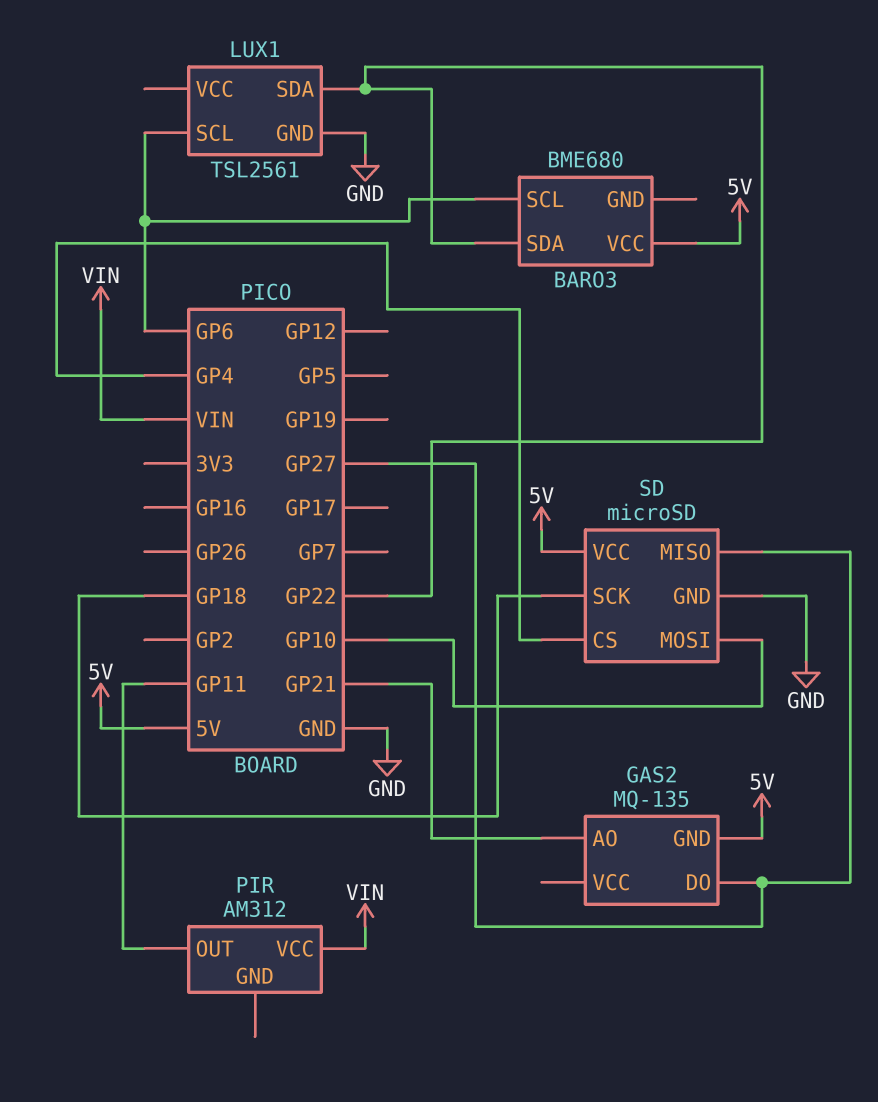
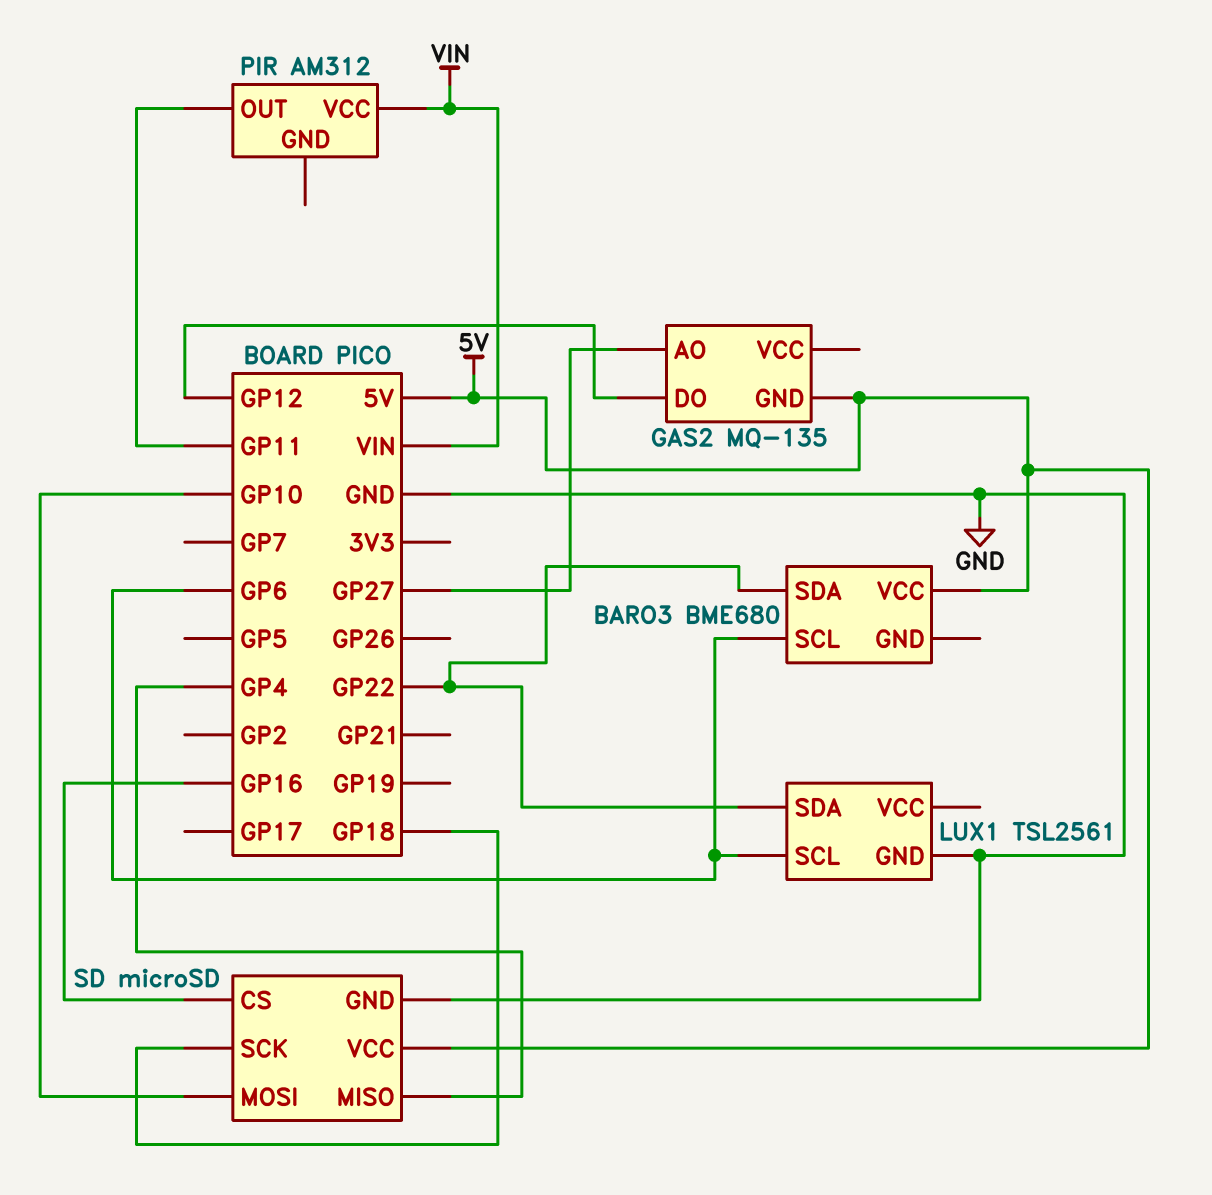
GAS2 pin AO: GP21 -> GP27
GAS2 pin DO: GP27 -> GP12
SD pin CS: GP4 -> GP16
SD pin MISO: GP27 -> GP4

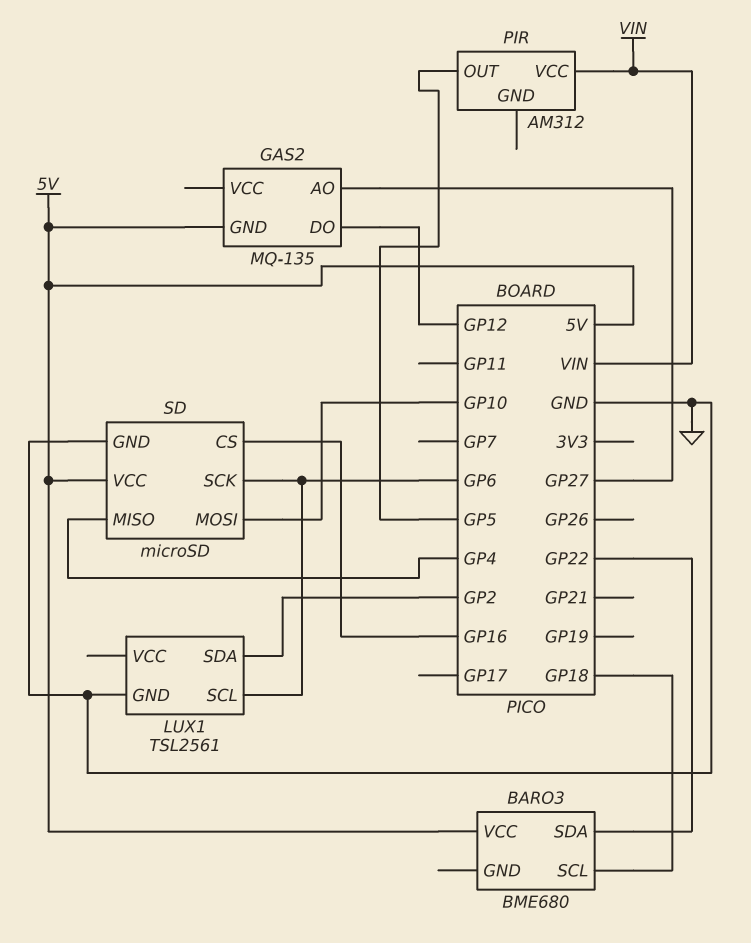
BARO3 pin SCL: GP6 -> GP18
LUX1 pin SDA: GP22 -> GP2
PIR pin OUT: GP11 -> GP5
SD pin SCK: GP18 -> GP6

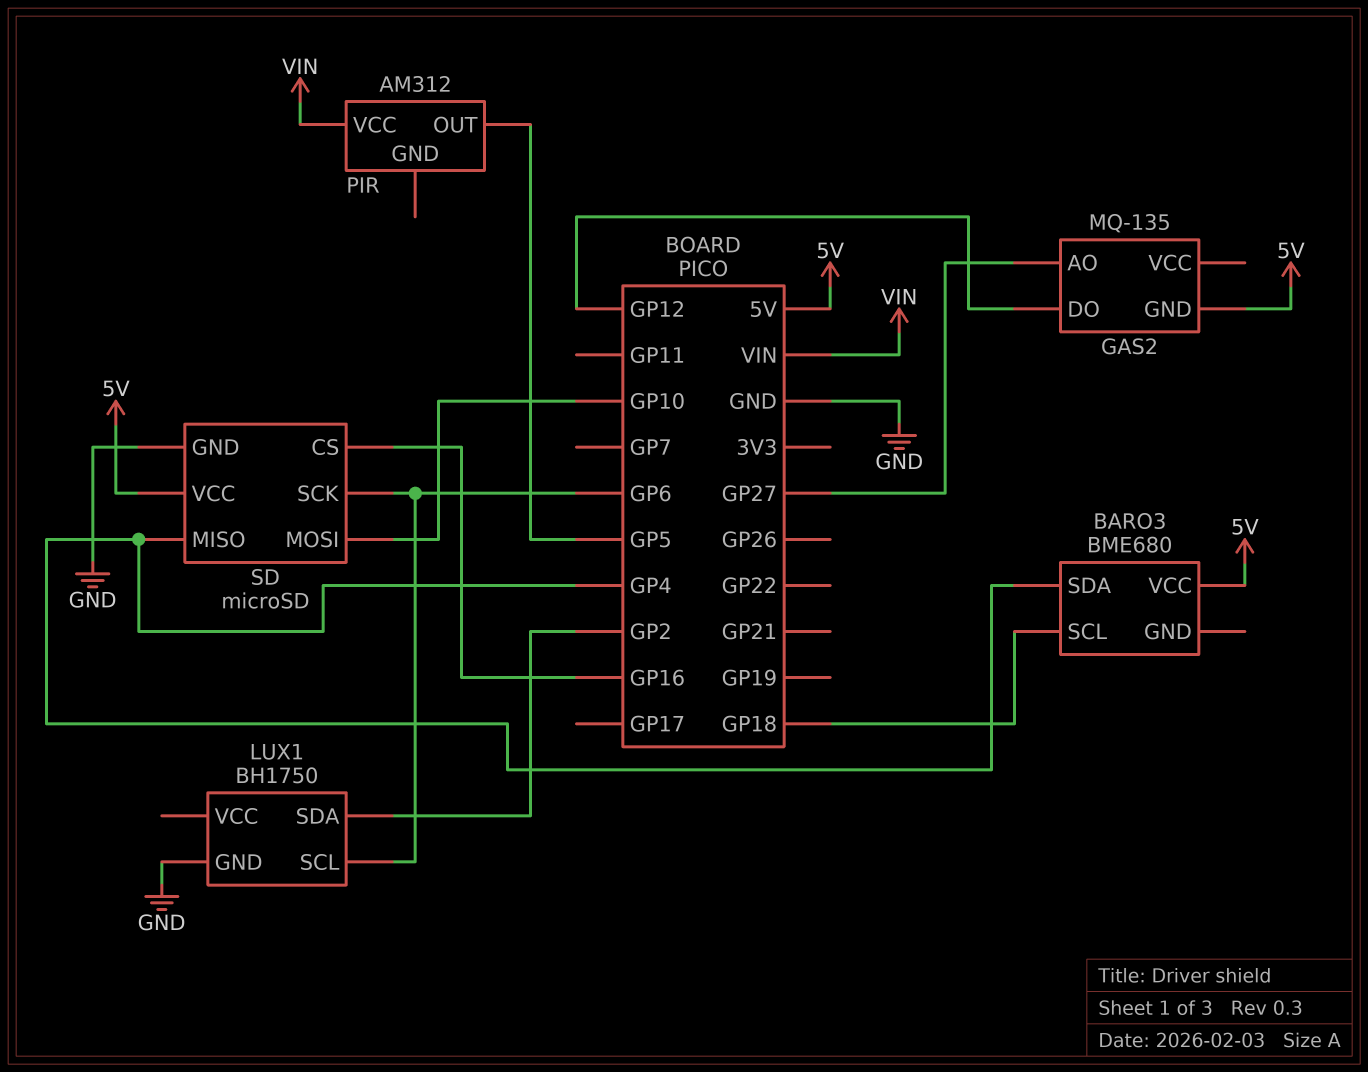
BARO3 pin SDA: GP22 -> GP4
LUX1: TSL2561 -> BH1750

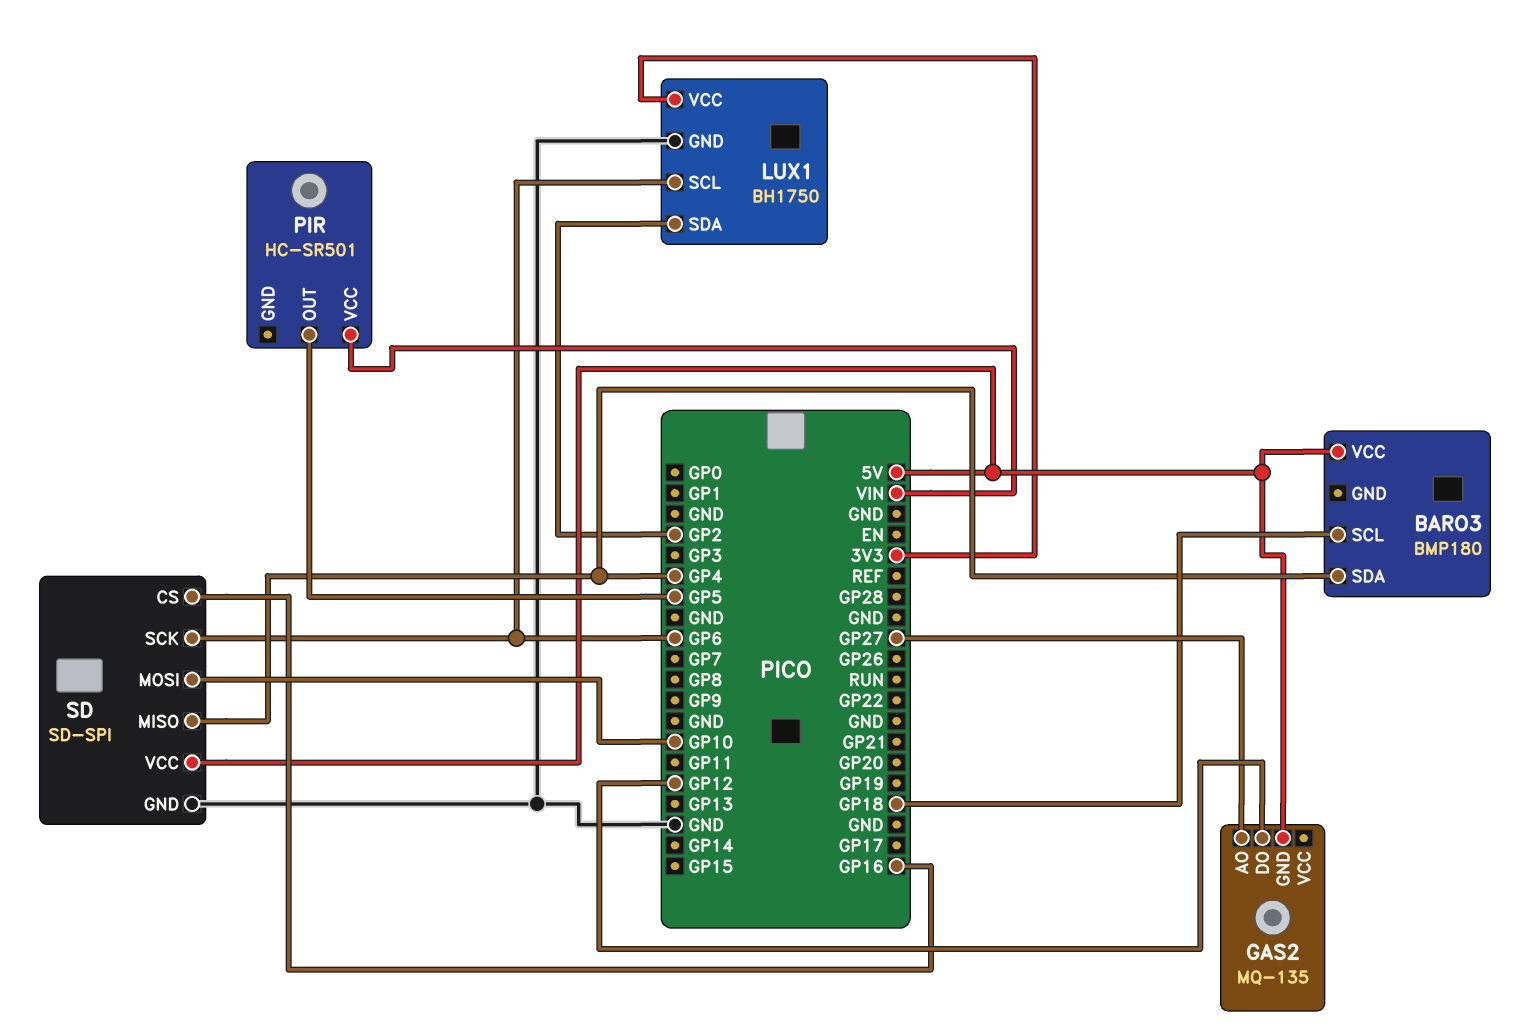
BARO3: BME680 -> BMP180
LUX1 pin VCC: none -> 3V3
PIR: AM312 -> HC-SR501
SD: microSD -> SD-SPI

